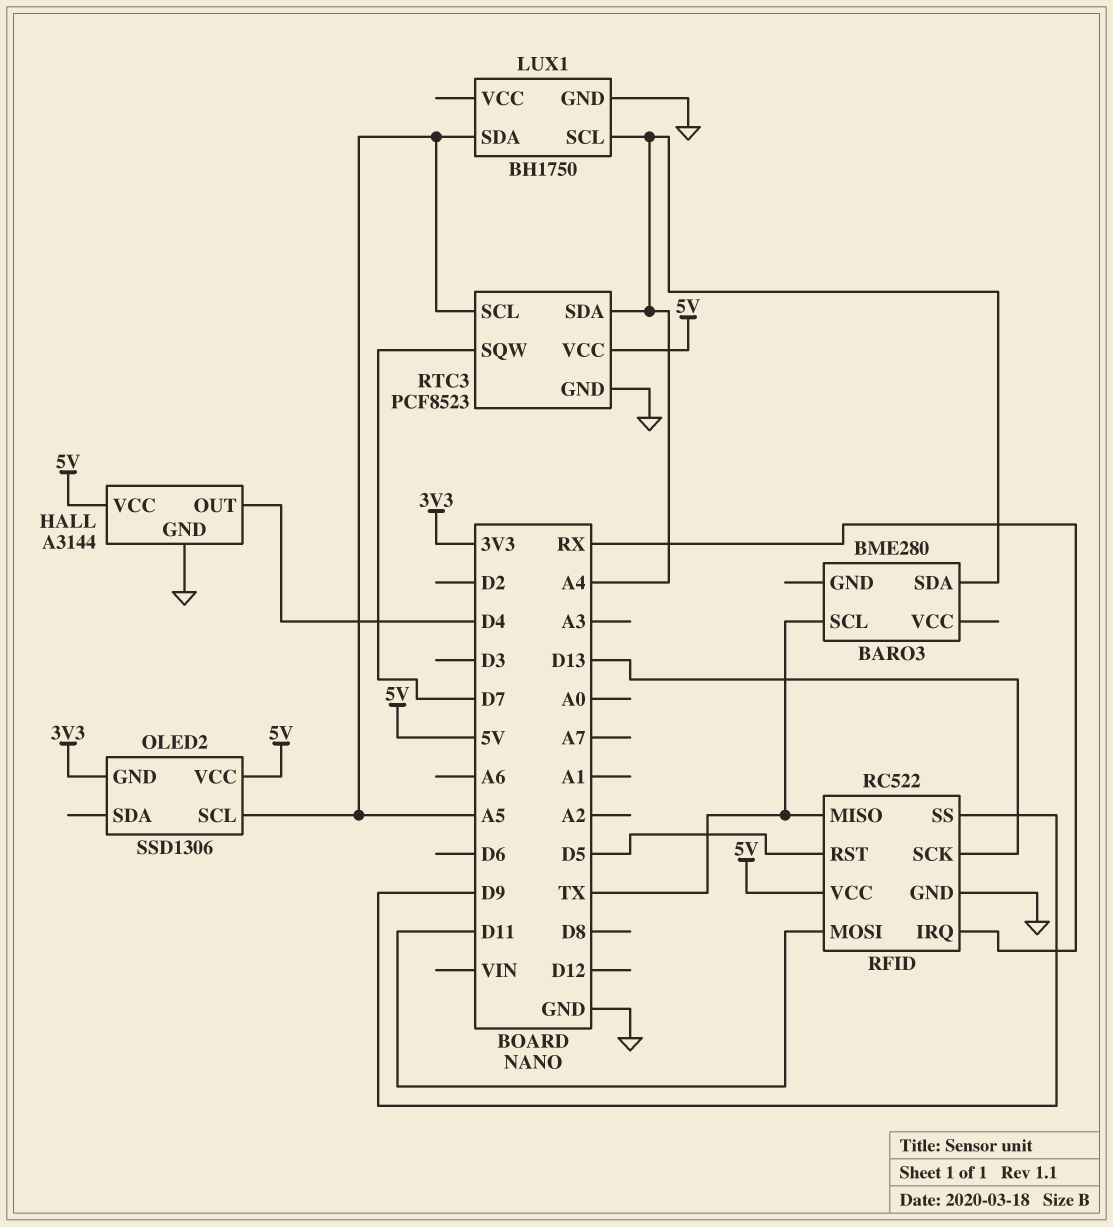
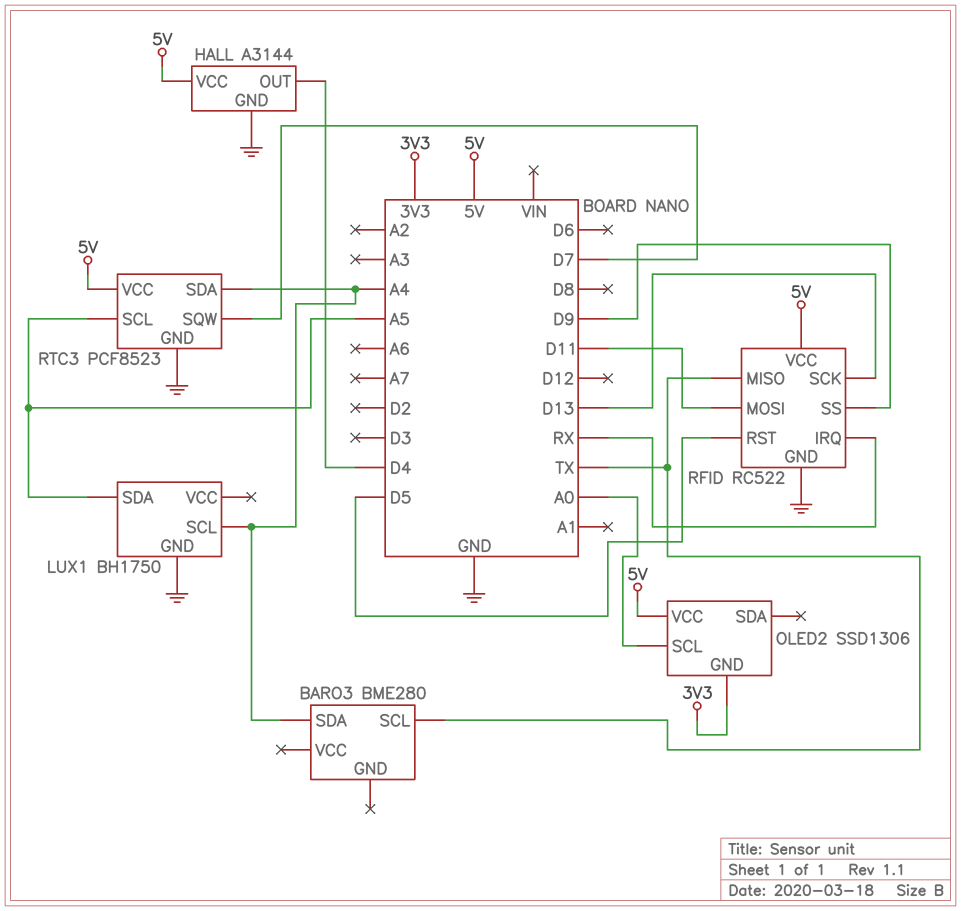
OLED2 pin SCL: A5 -> A0

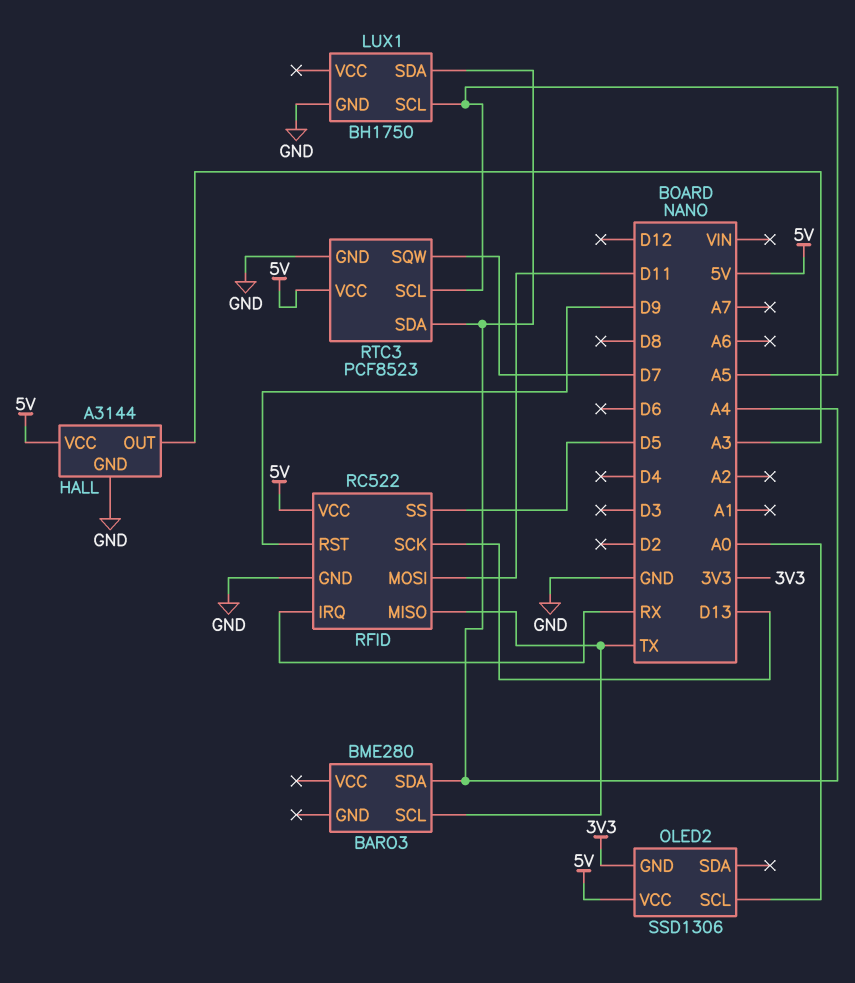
HALL pin OUT: D4 -> A3
LUX1 pin SCL: A4 -> A5
LUX1 pin SDA: A5 -> A4
RFID pin RST: D5 -> D9
RFID pin SS: D9 -> D5

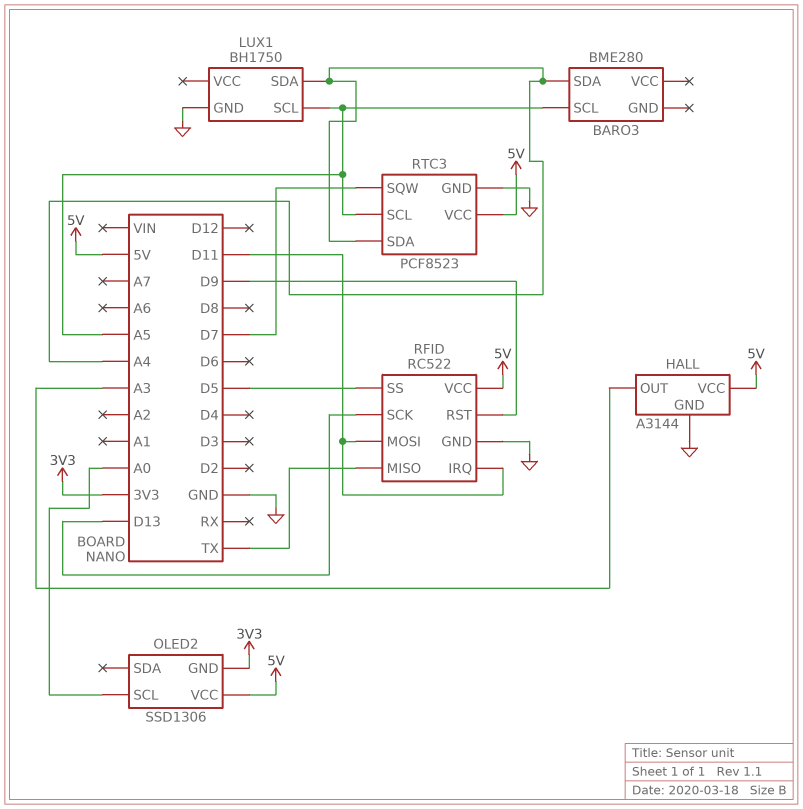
BARO3 pin SCL: TX -> A5
RFID pin IRQ: RX -> D11

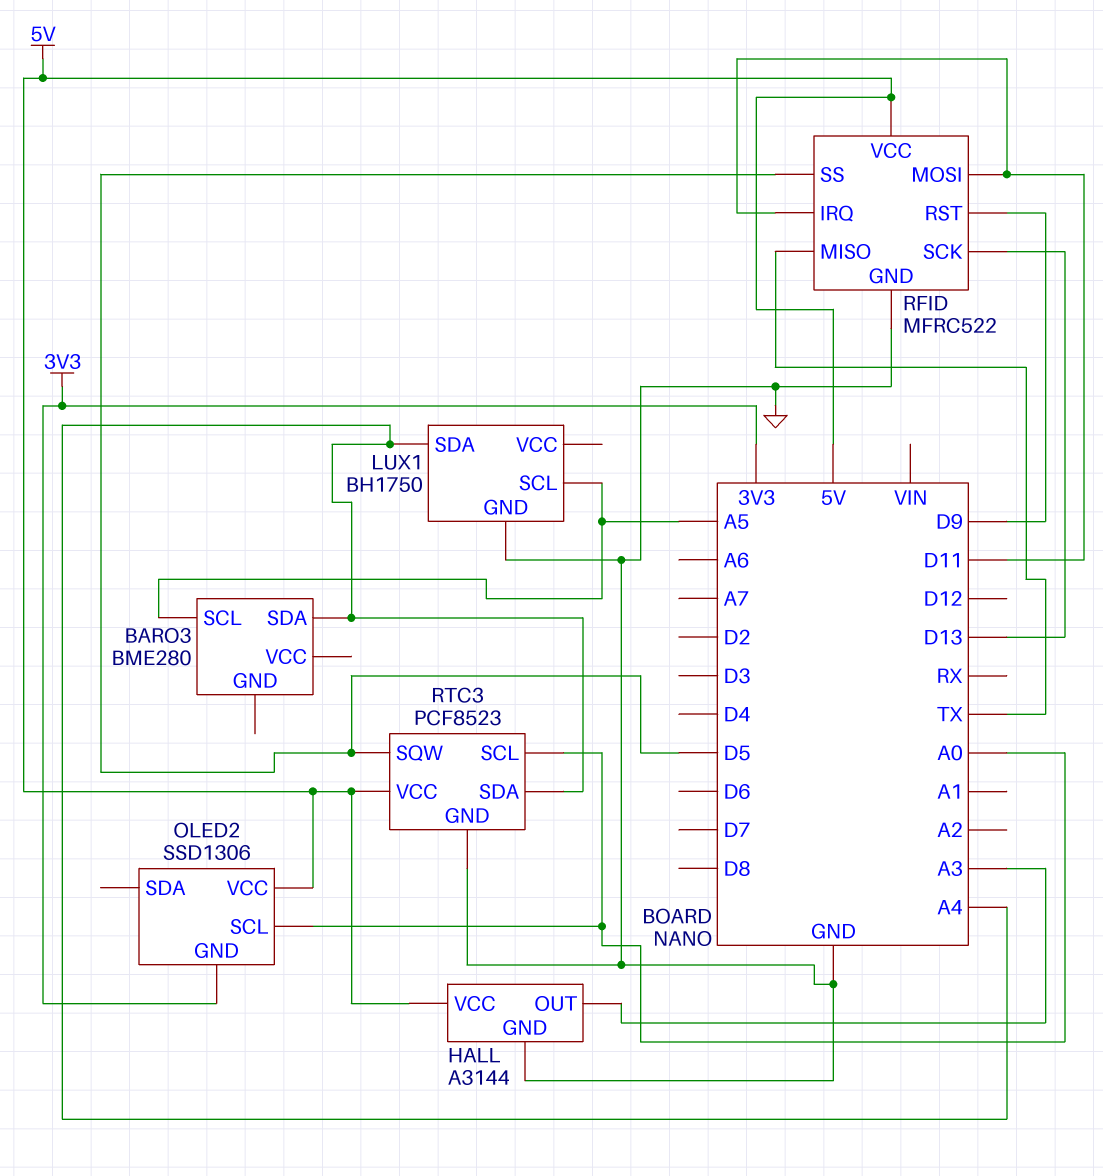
RFID: RC522 -> MFRC522
RTC3 pin SCL: A5 -> A0
RTC3 pin SQW: D7 -> D5

